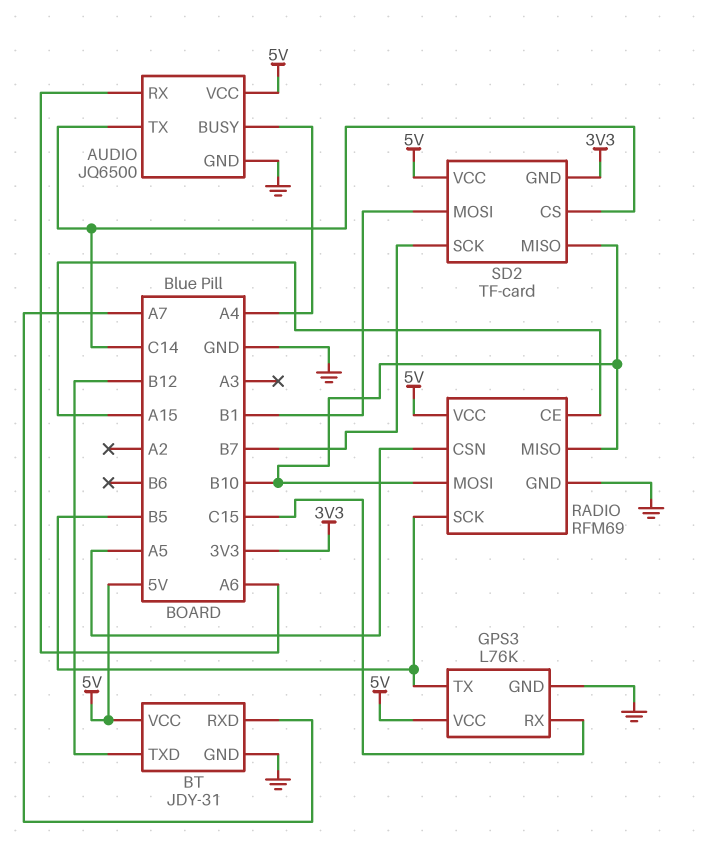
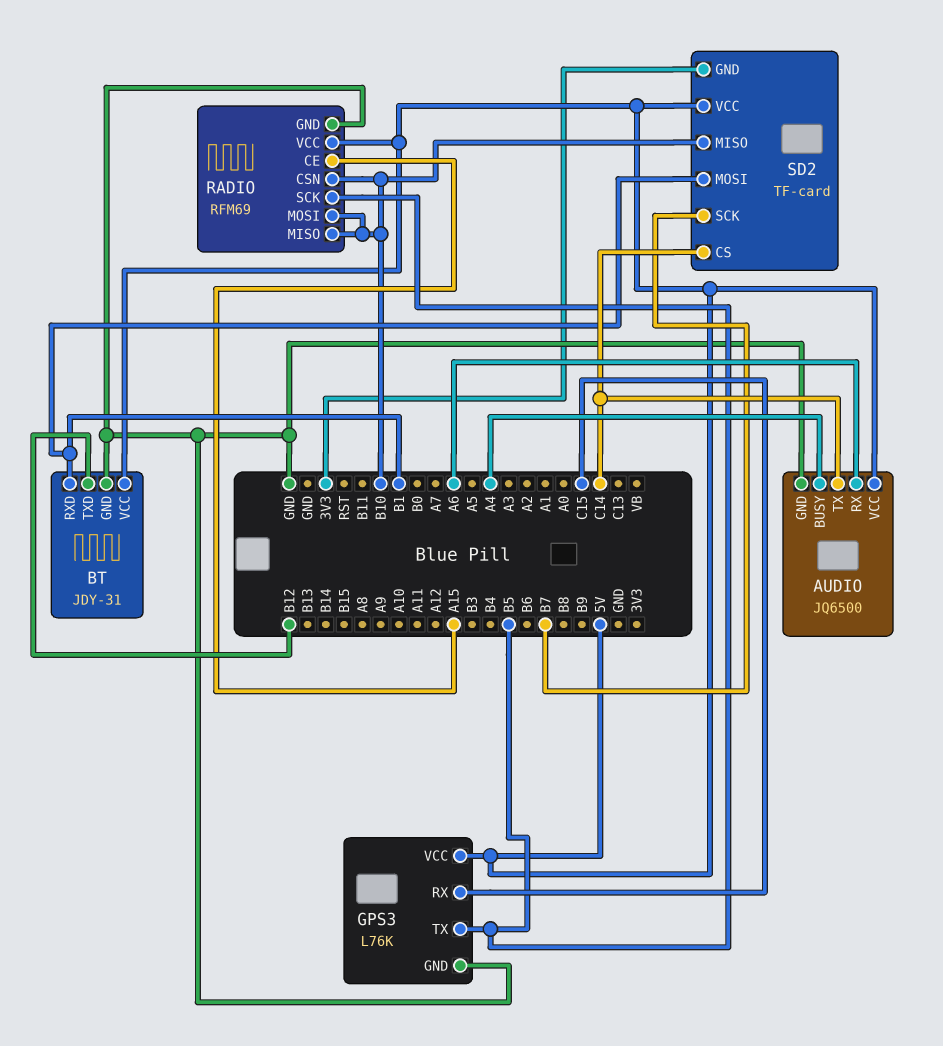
BT pin RXD: A7 -> B1
RADIO pin CSN: A5 -> B10

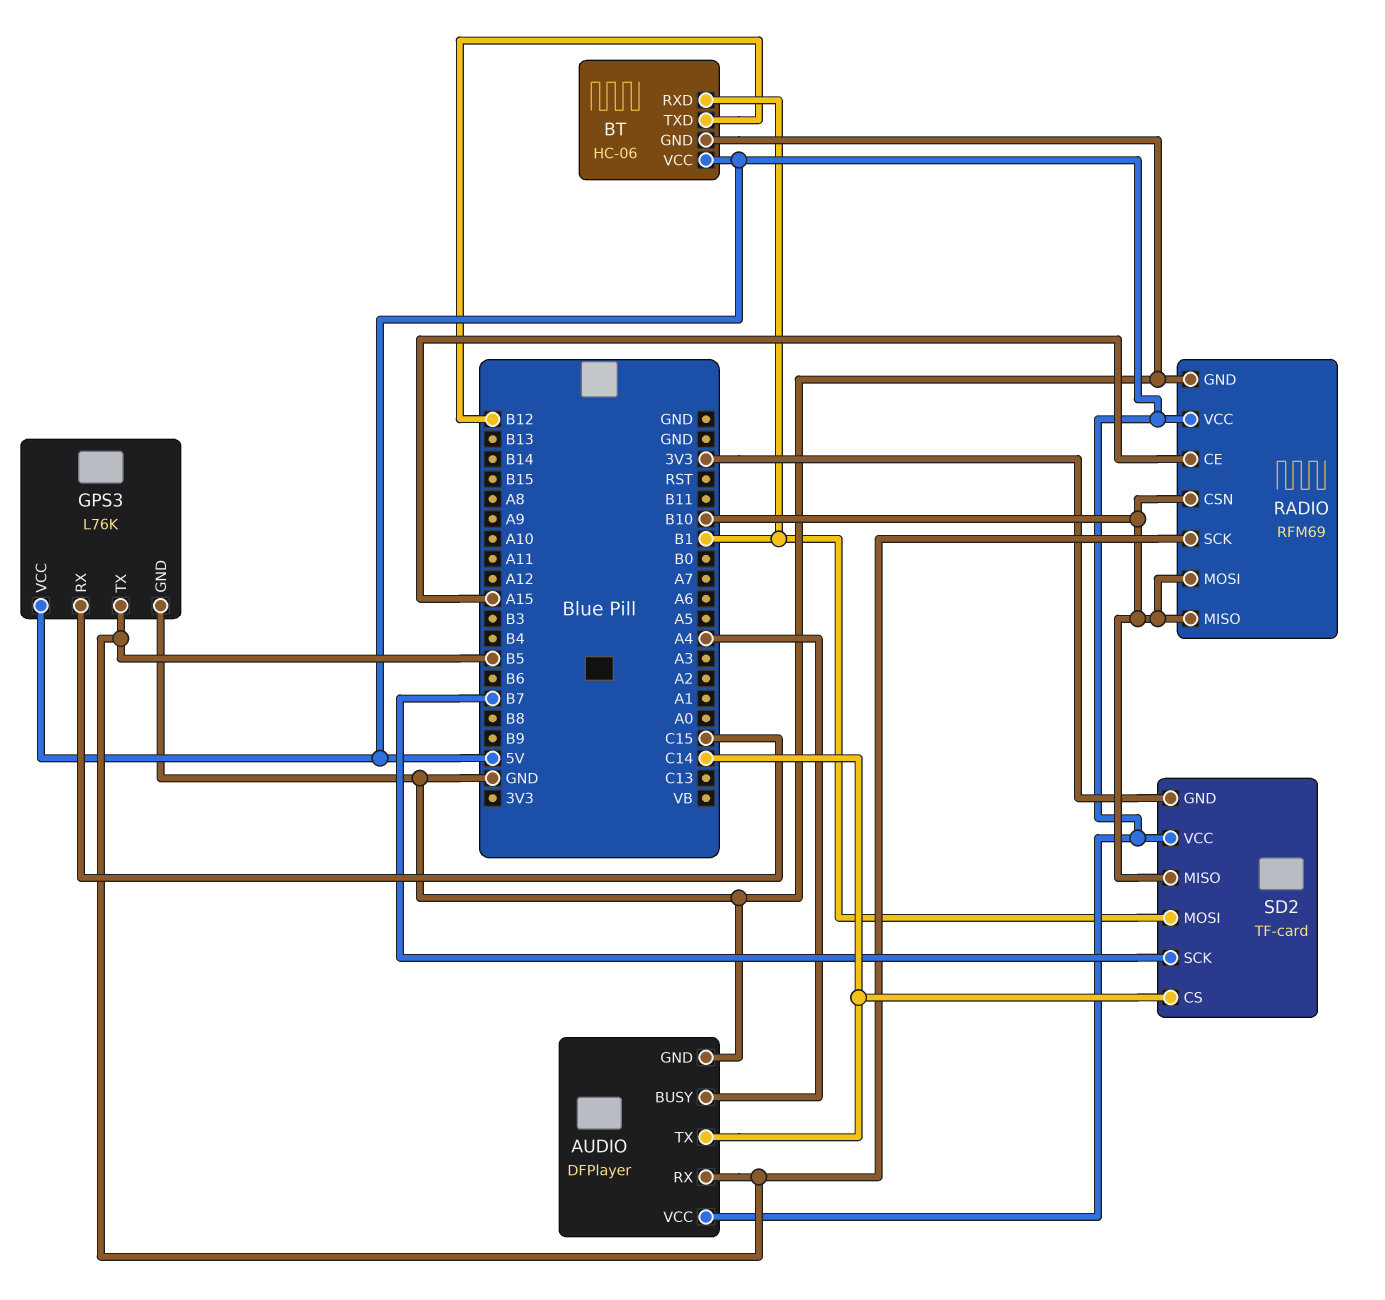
AUDIO: JQ6500 -> DFPlayer
AUDIO pin RX: A6 -> B5
BT: JDY-31 -> HC-06

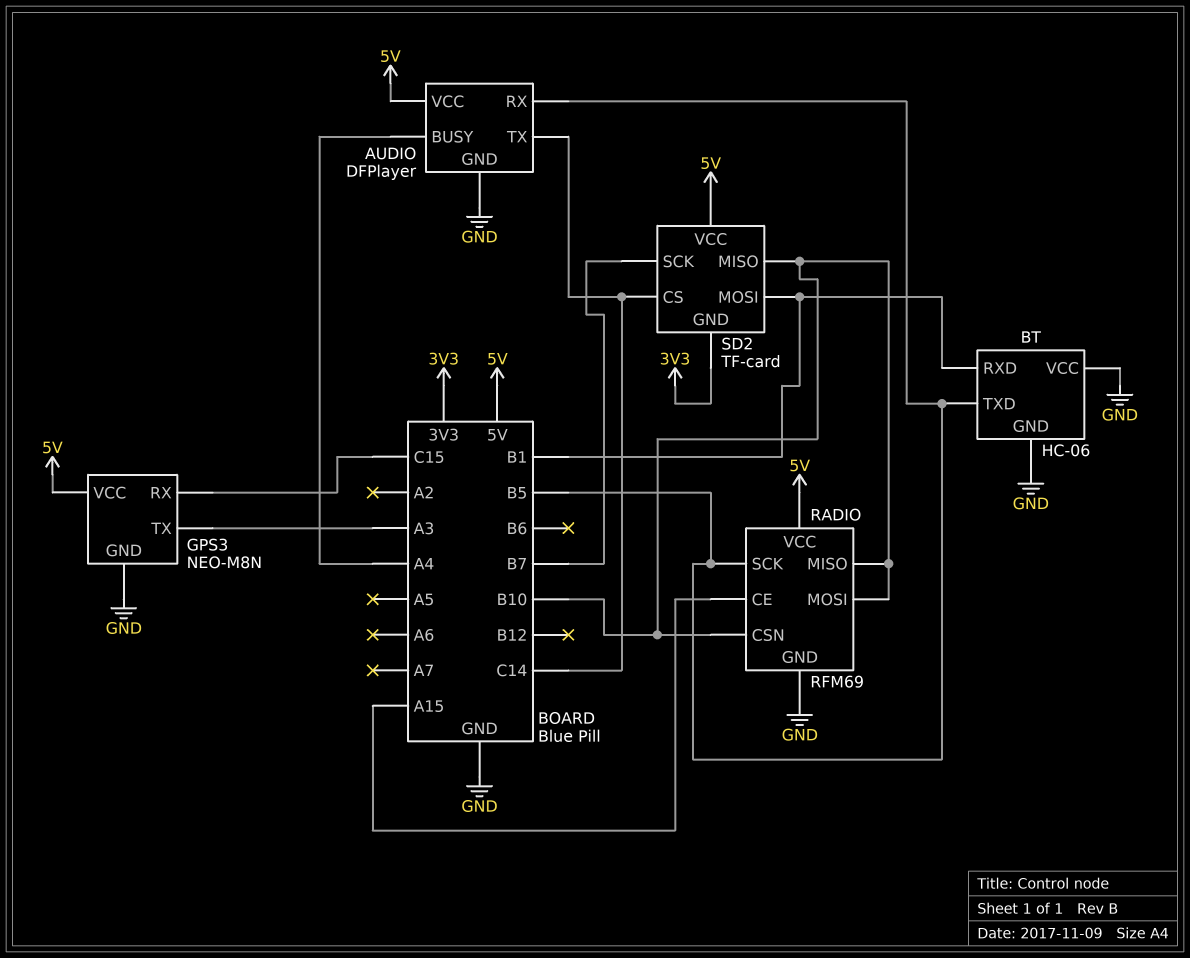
BT pin TXD: B12 -> B5
BT pin VCC: 5V -> GND
GPS3: L76K -> NEO-M8N
GPS3 pin TX: B5 -> A3

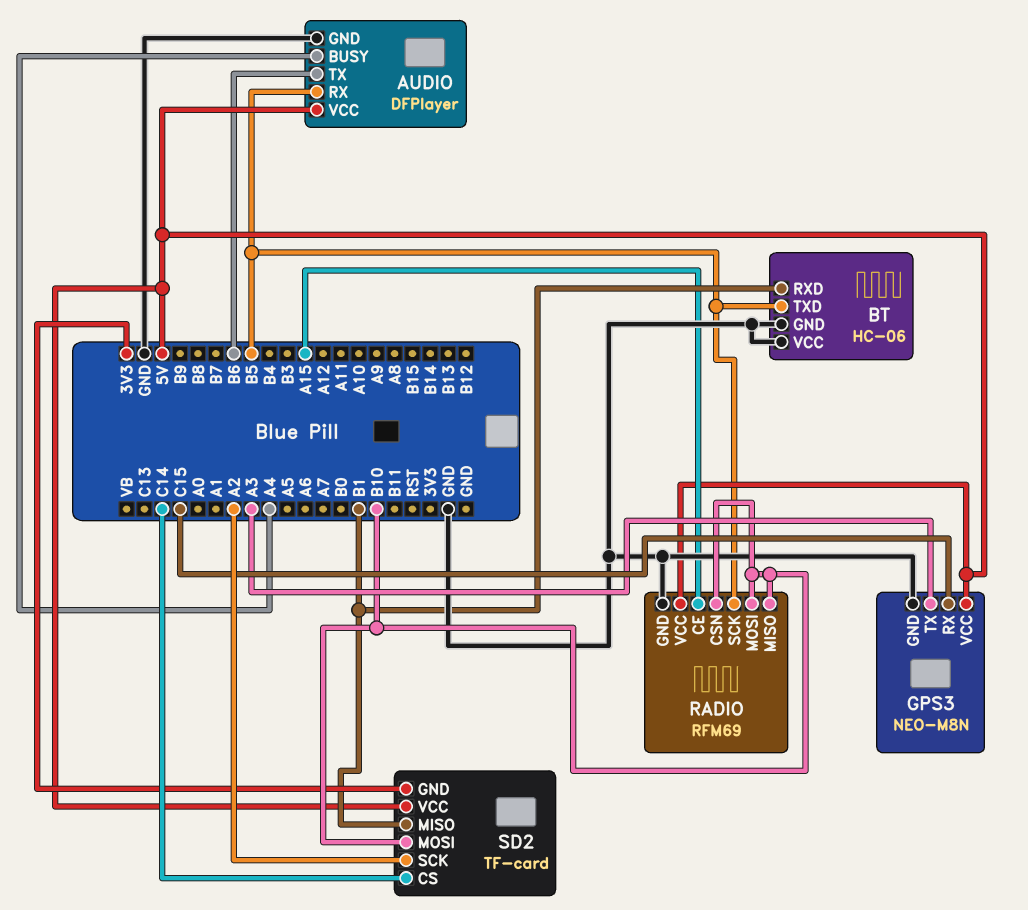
AUDIO pin TX: C14 -> B6
SD2 pin MISO: B10 -> B1
SD2 pin MOSI: B1 -> B10
SD2 pin SCK: B7 -> A2

